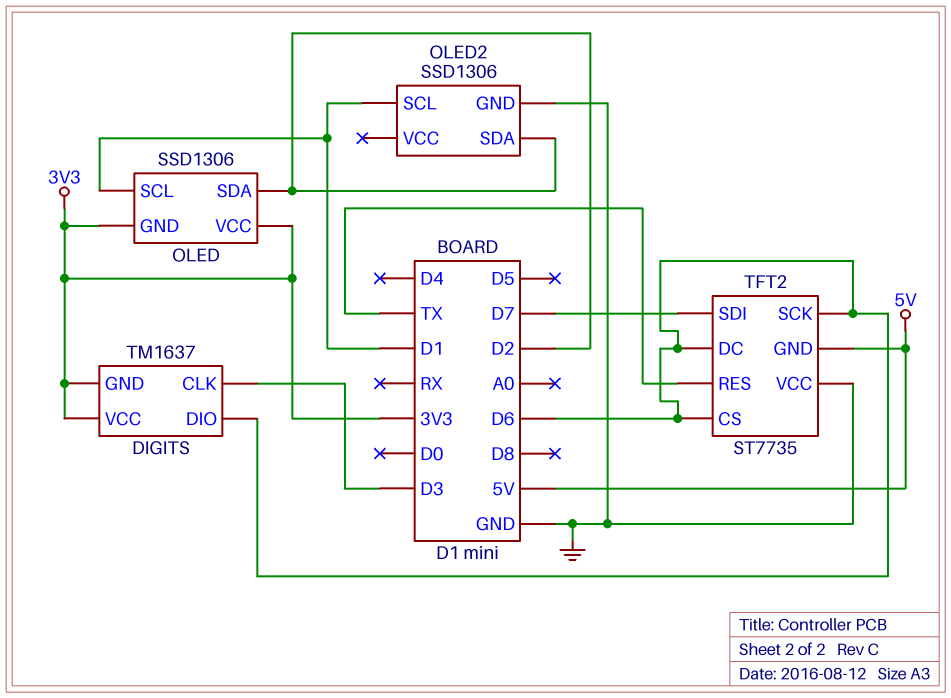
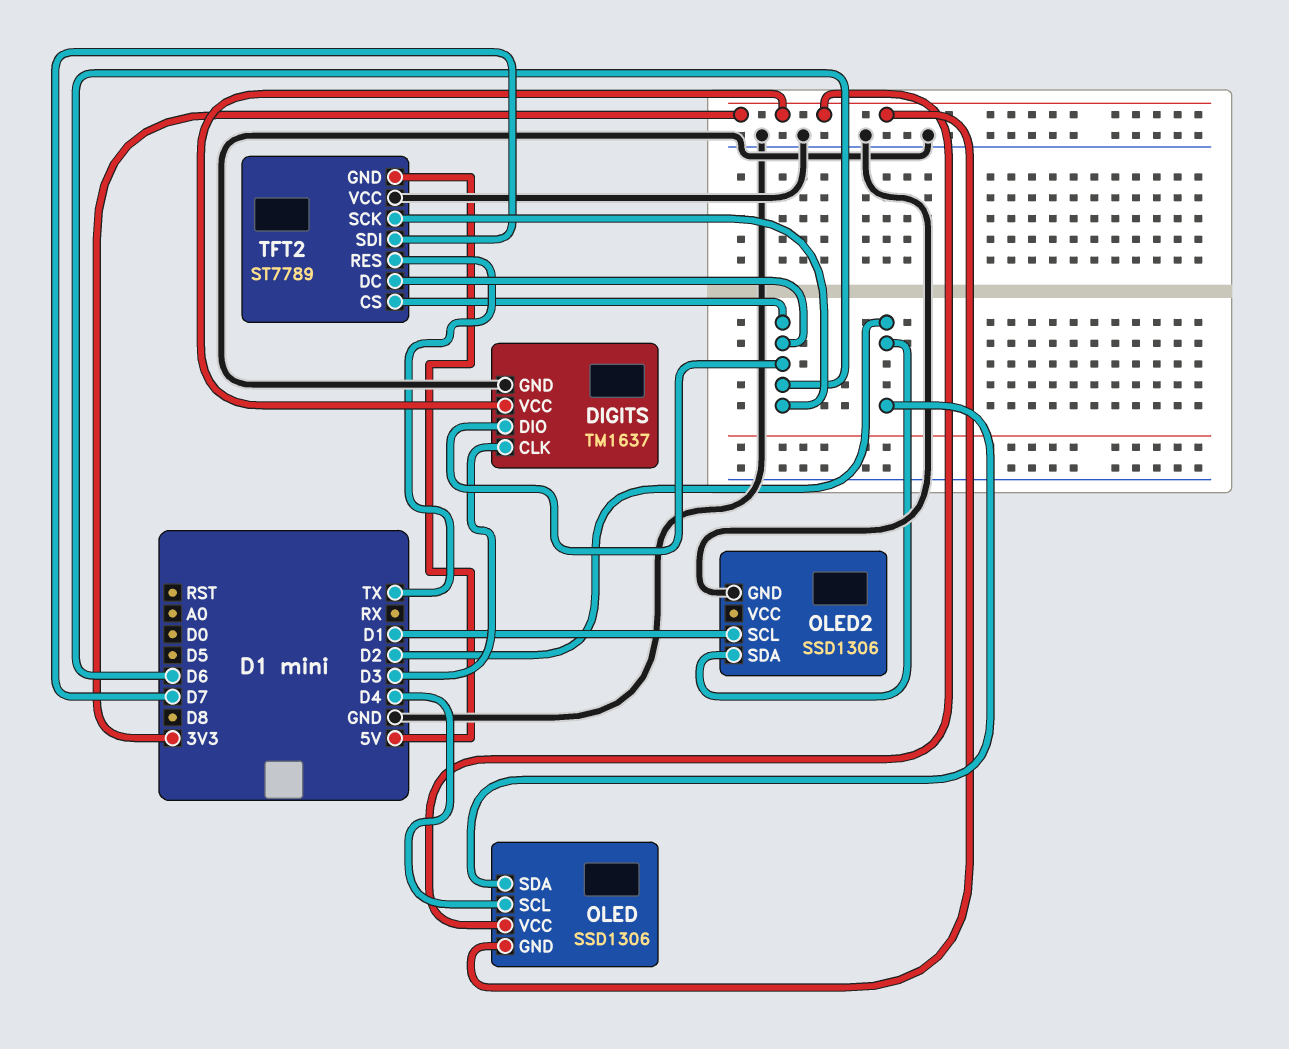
DIGITS pin GND: 3V3 -> GND
OLED pin SCL: D1 -> D4
TFT2: ST7735 -> ST7789

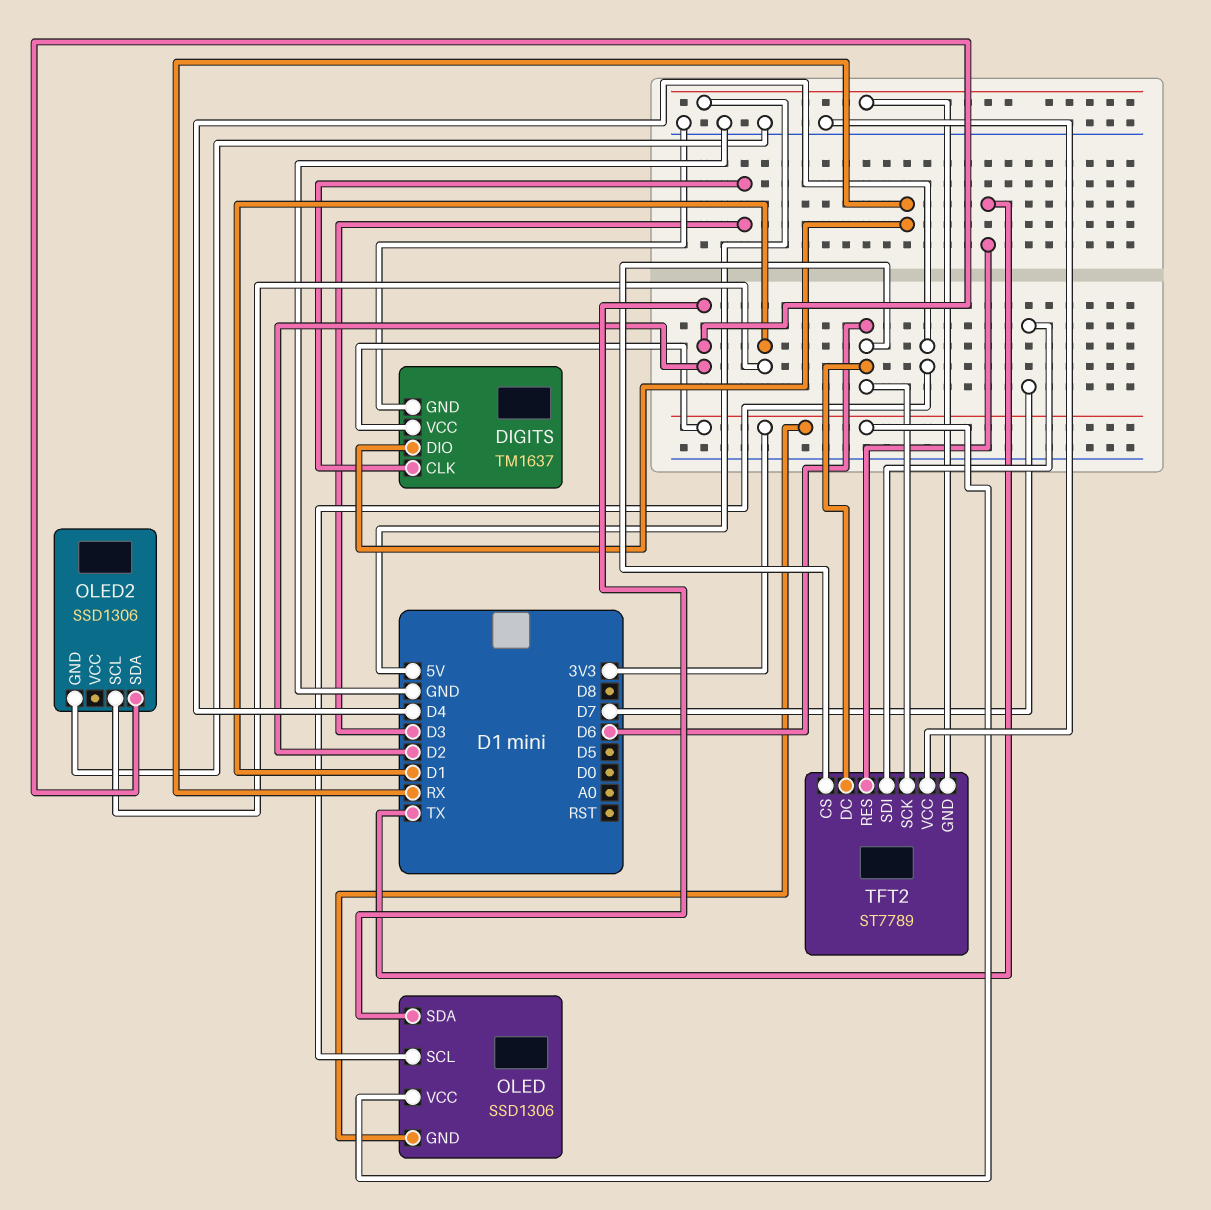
DIGITS pin DIO: D6 -> RX

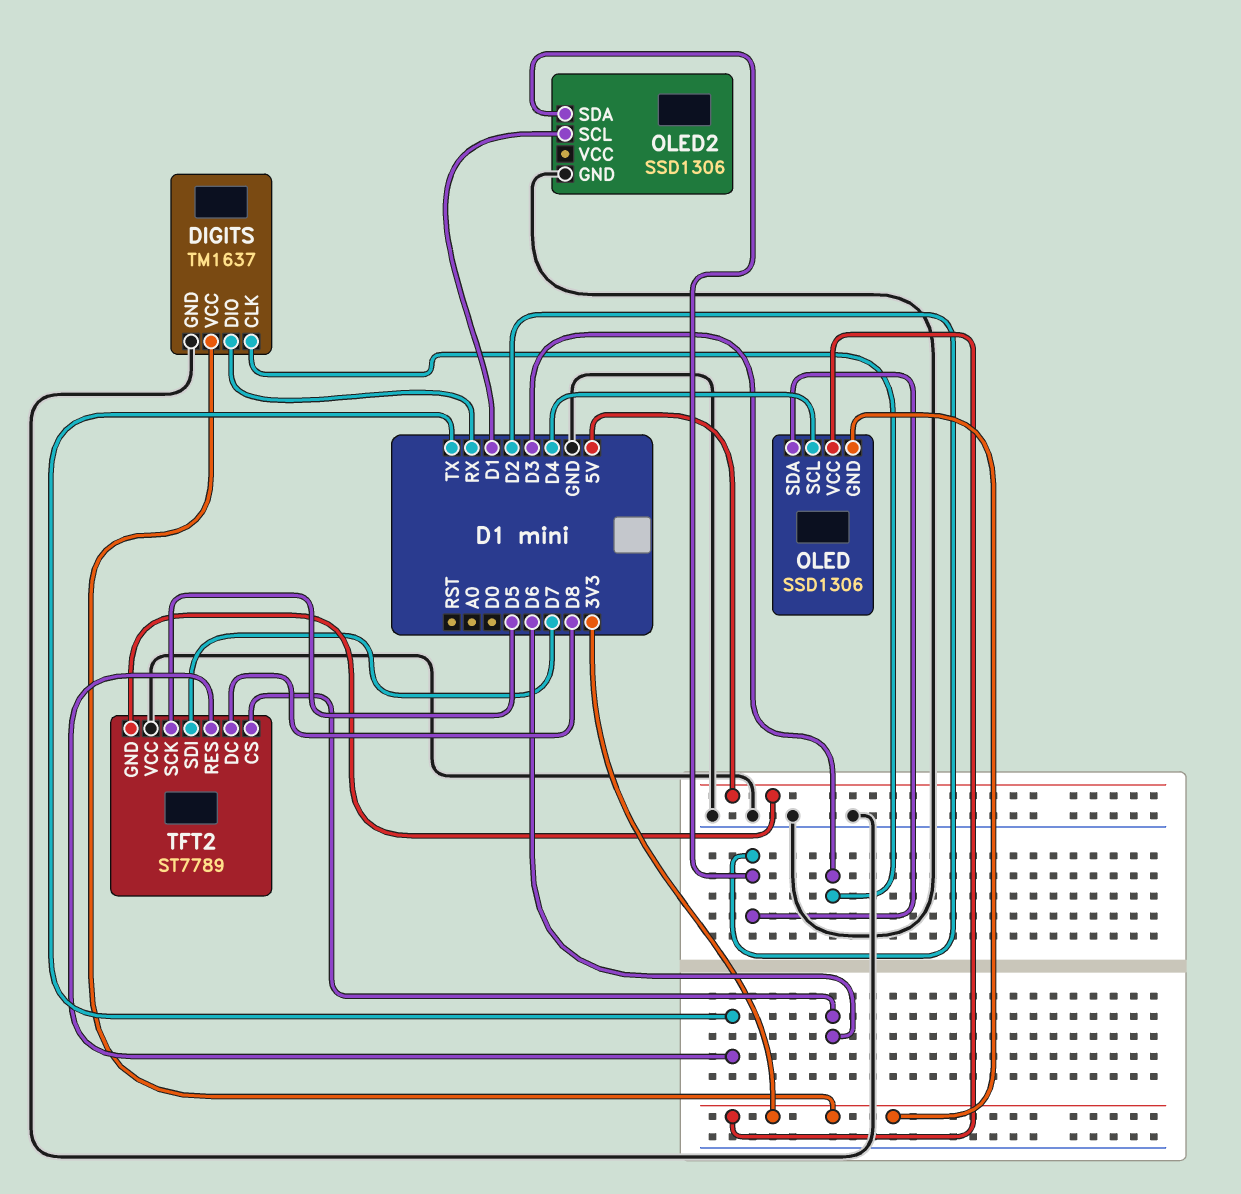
TFT2 pin DC: D6 -> D8
TFT2 pin SCK: D6 -> D5

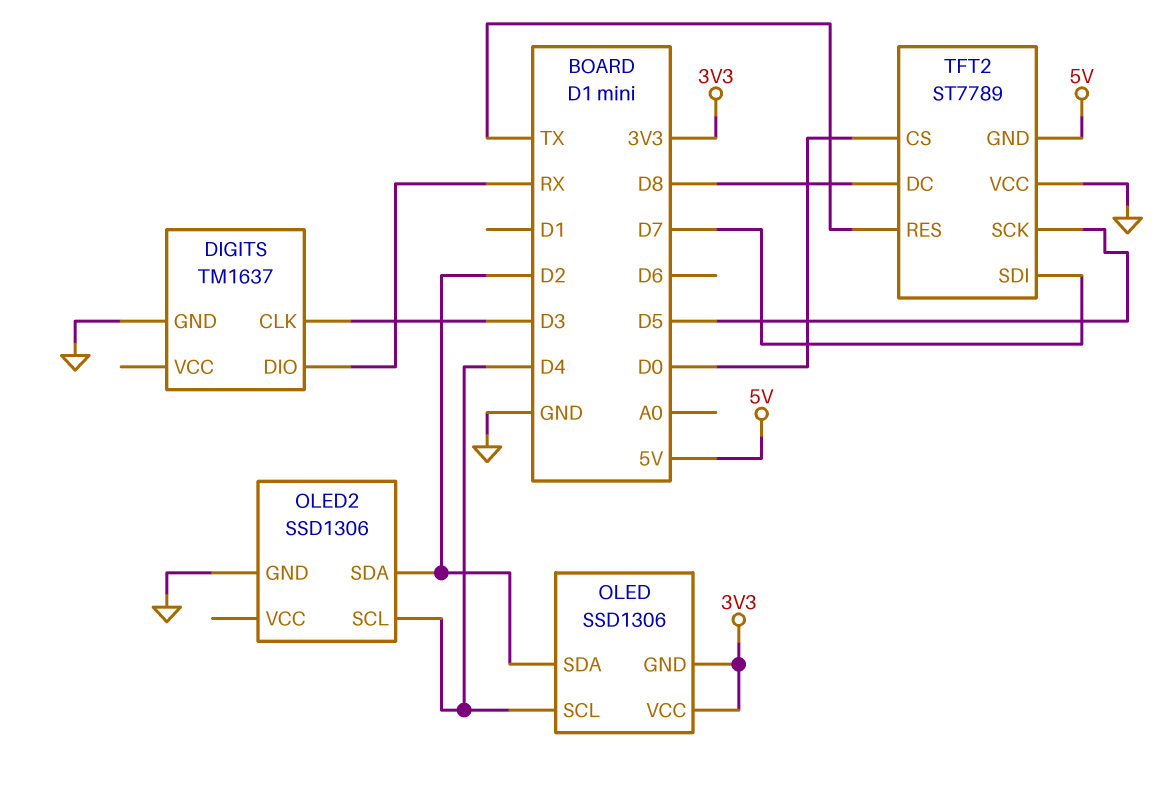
DIGITS pin VCC: 3V3 -> none
OLED2 pin SCL: D1 -> D4
TFT2 pin CS: D6 -> D0

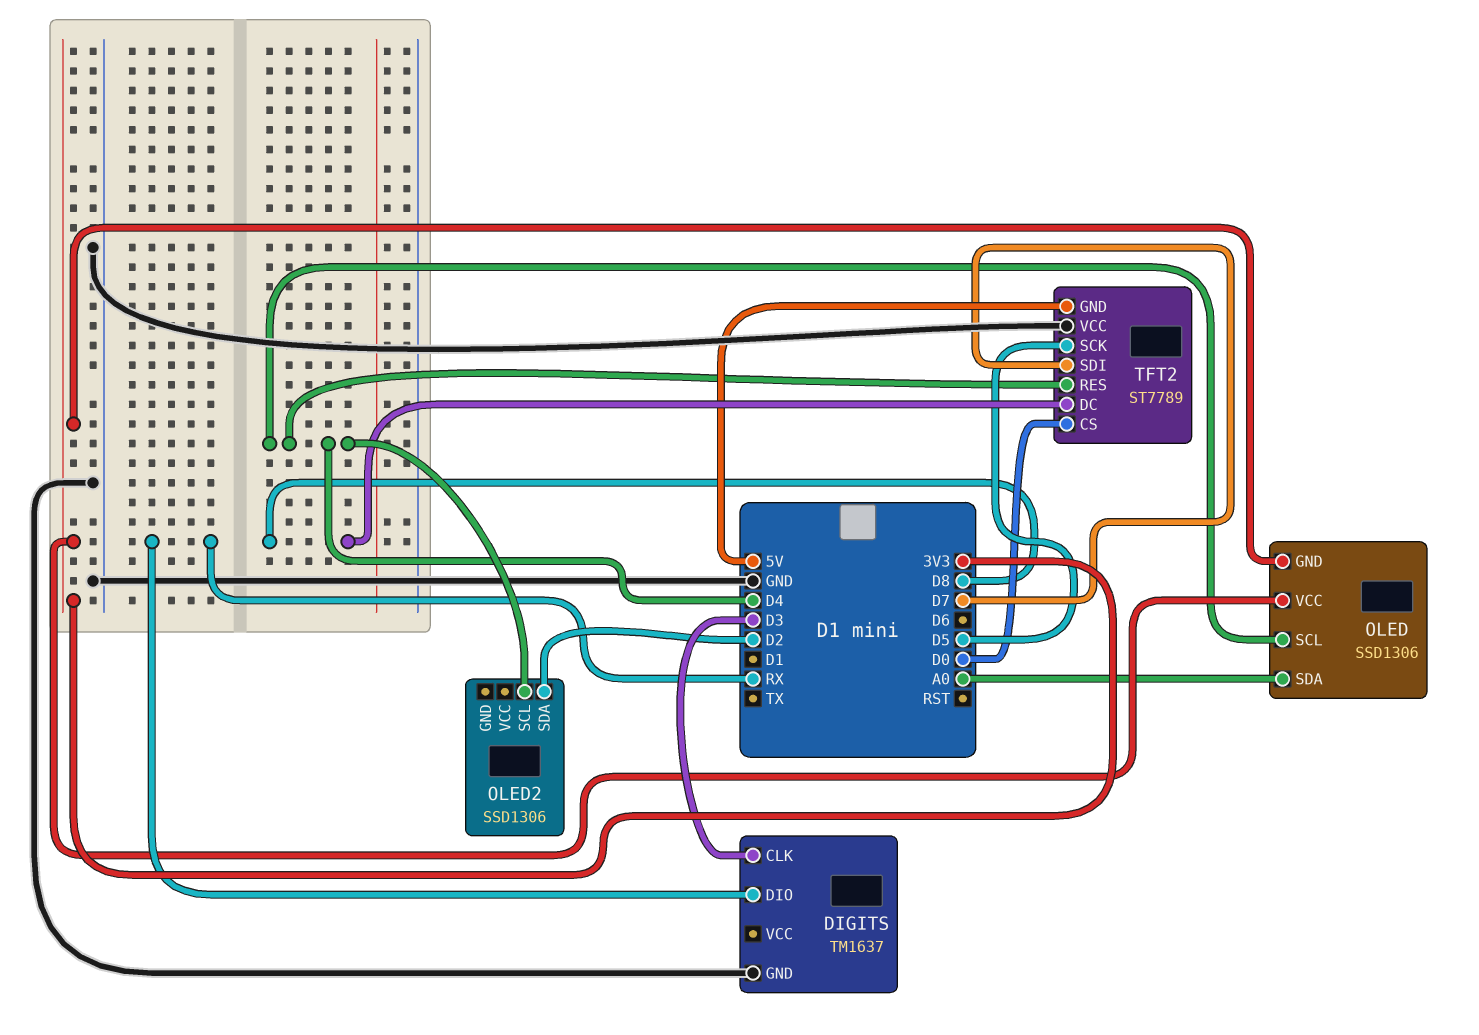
OLED pin SDA: D2 -> A0
OLED2 pin GND: GND -> none
TFT2 pin RES: TX -> D4

